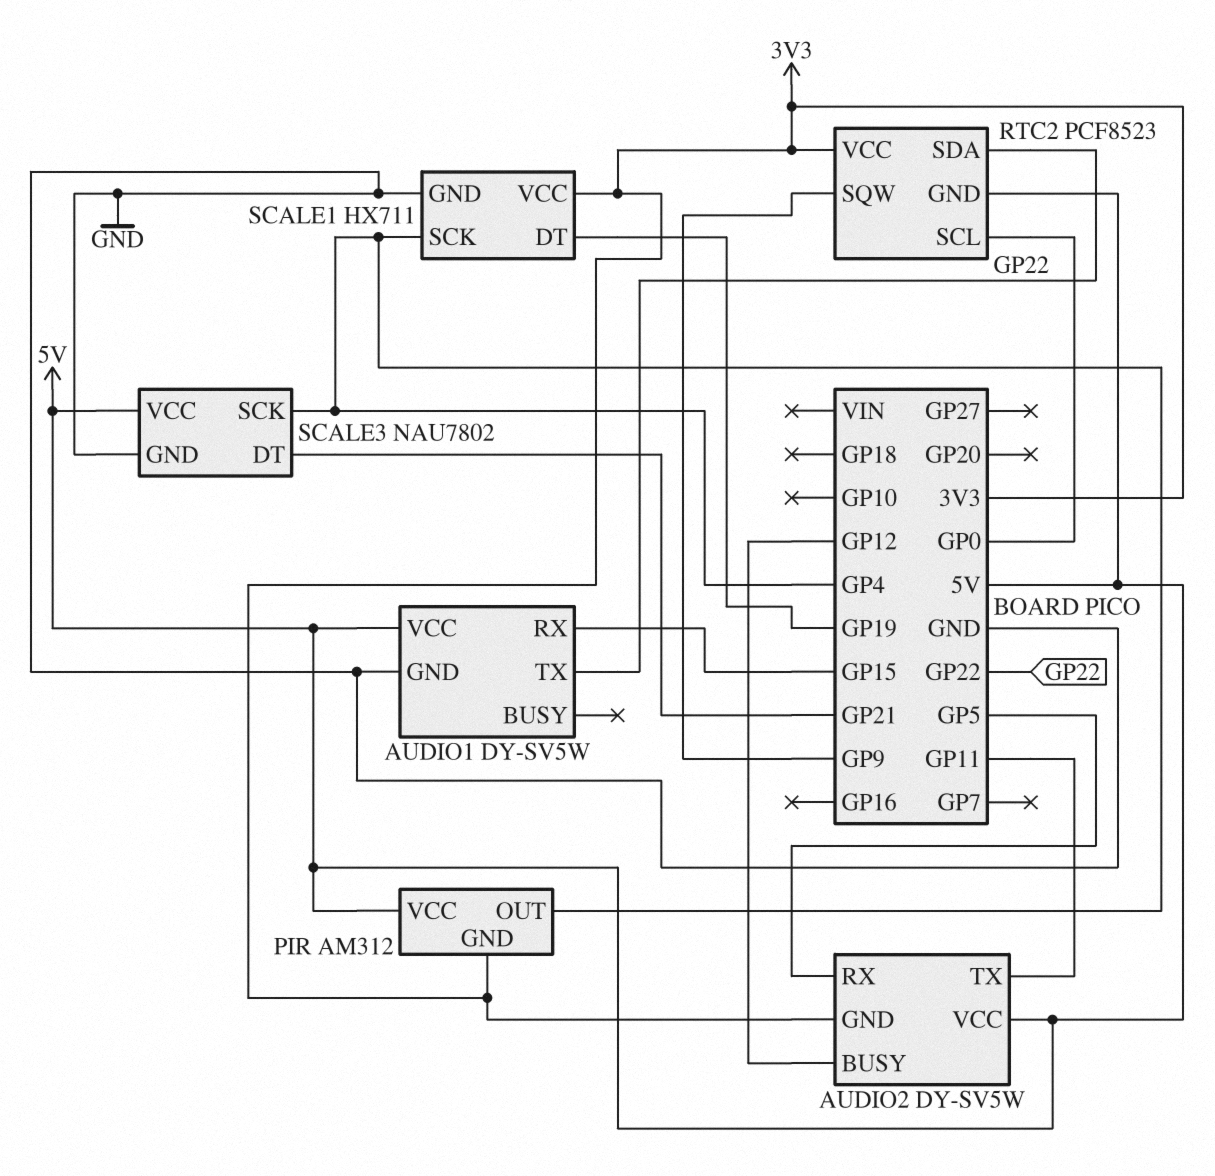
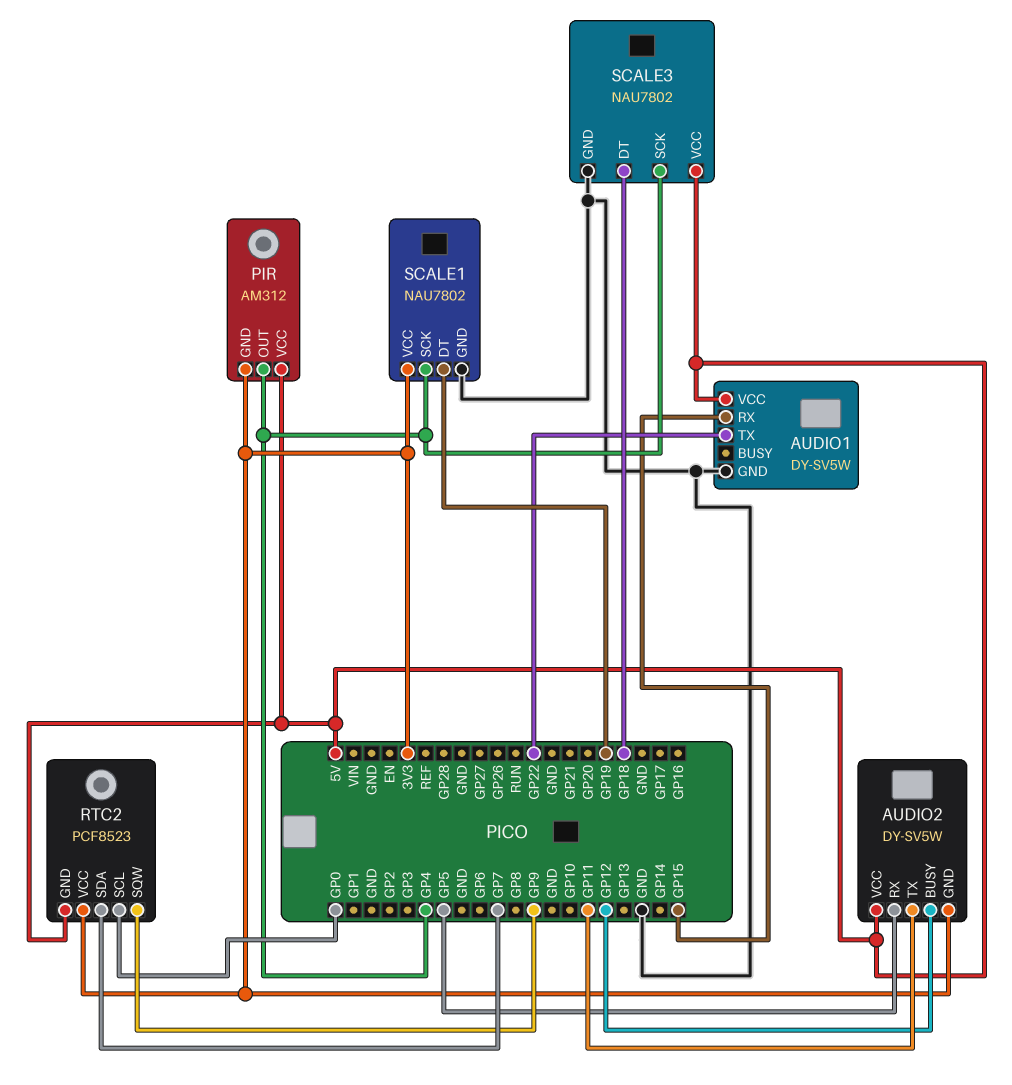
RTC2 pin SDA: GP22 -> GP7
SCALE1: HX711 -> NAU7802
SCALE3 pin DT: GP21 -> GP18

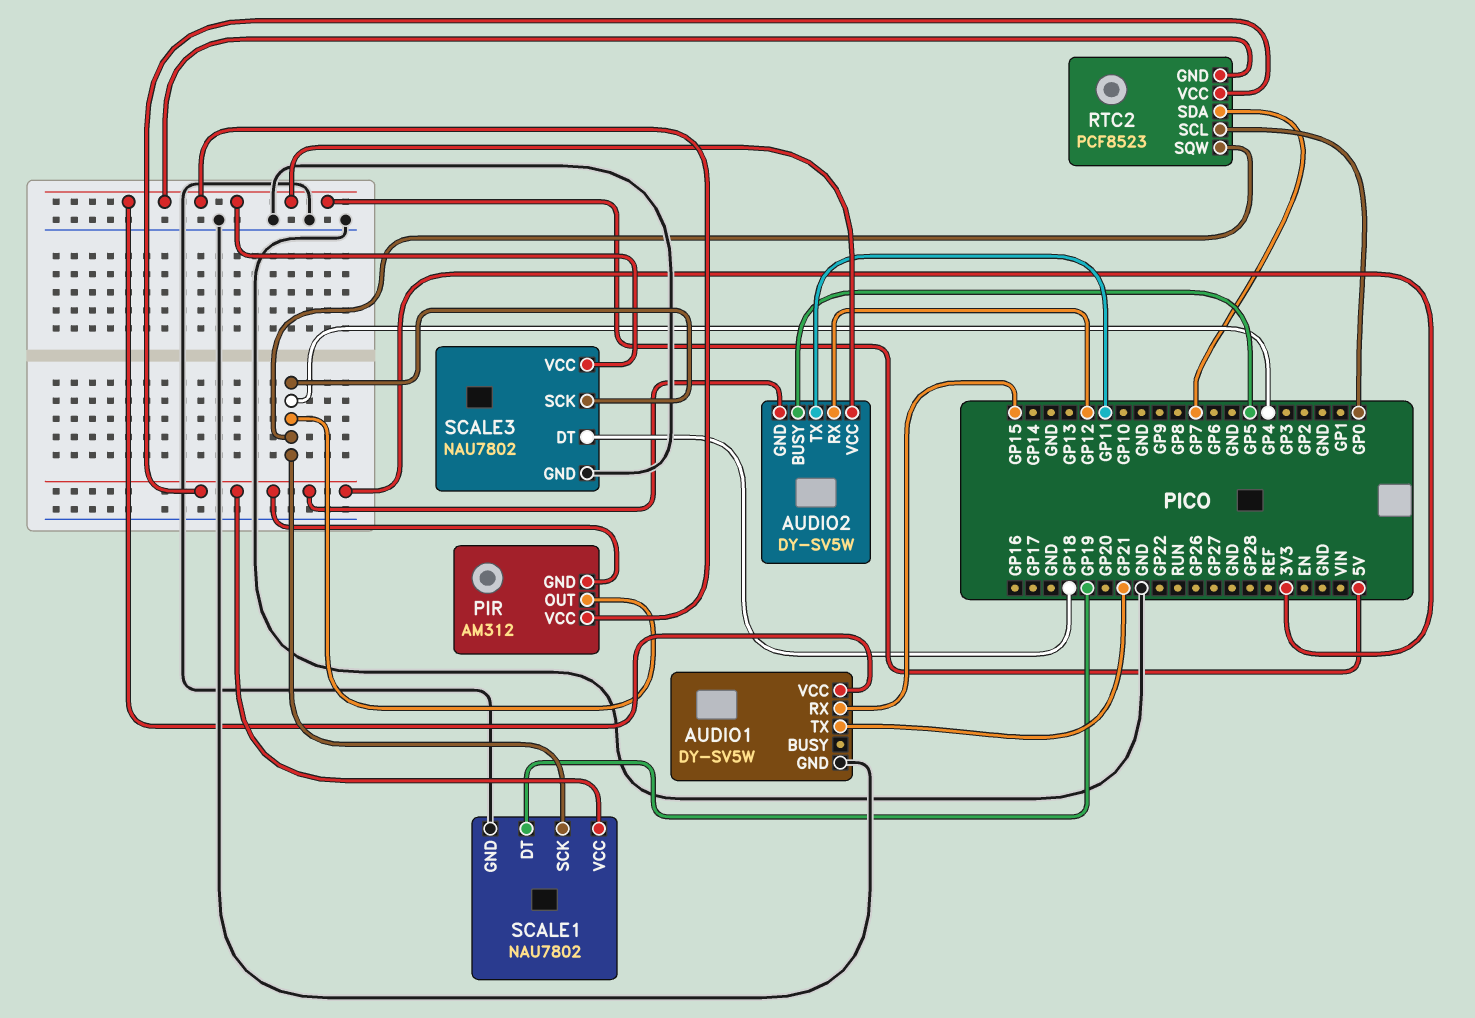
AUDIO1 pin TX: GP22 -> GP21
AUDIO2 pin BUSY: GP12 -> GP5
AUDIO2 pin RX: GP5 -> GP12
RTC2 pin SQW: GP9 -> GP4

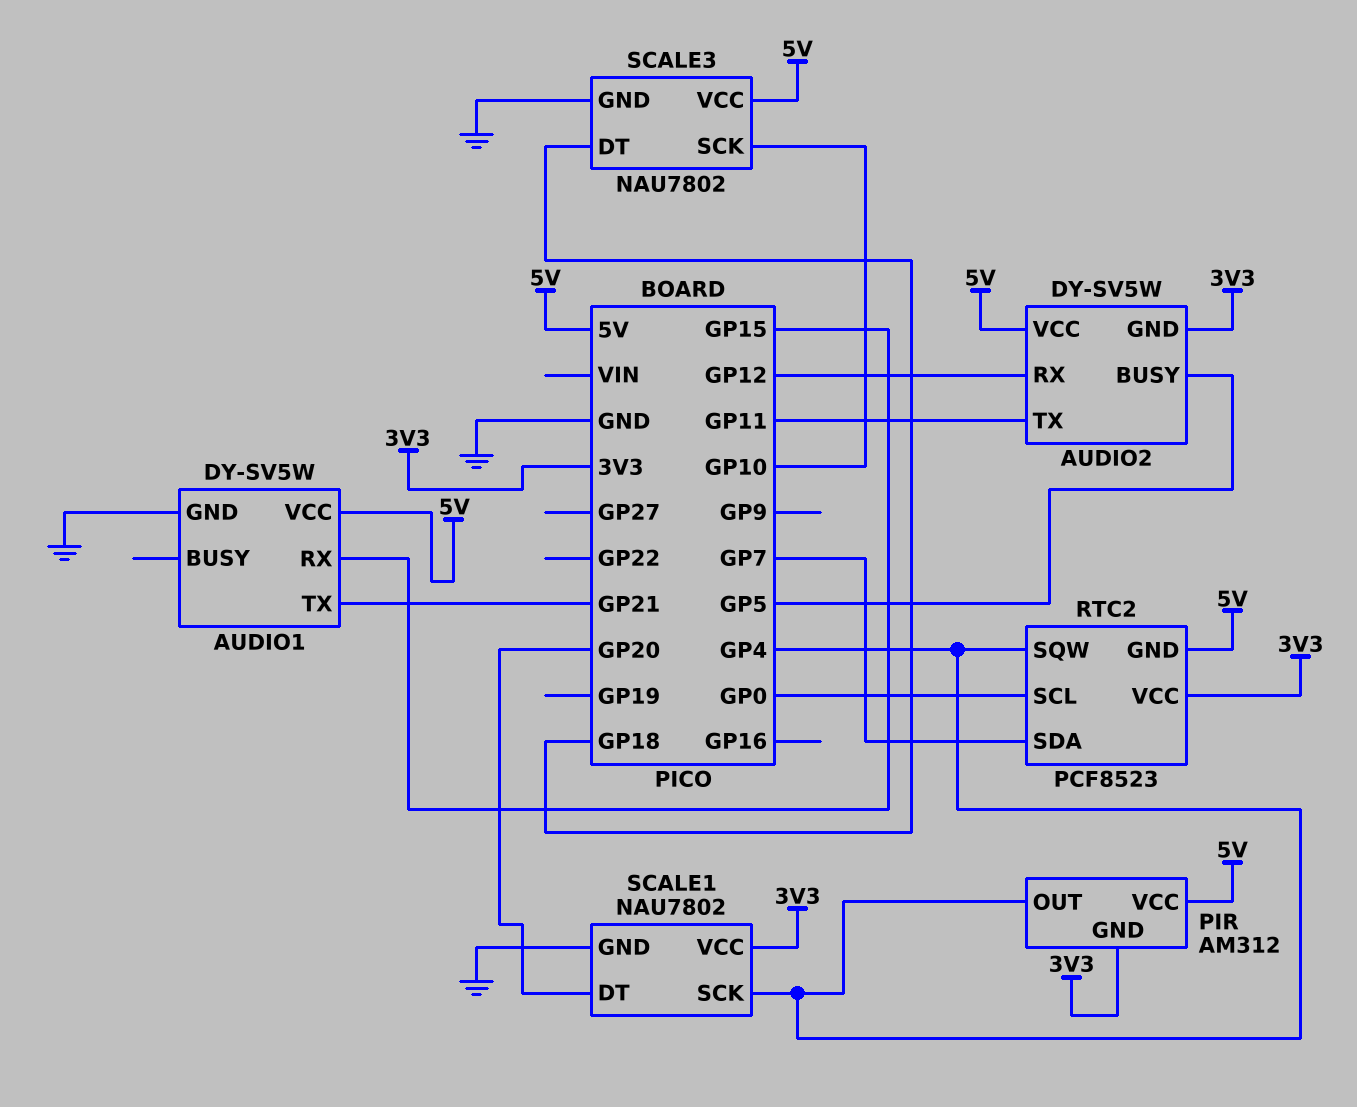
SCALE1 pin DT: GP19 -> GP20
SCALE3 pin SCK: GP4 -> GP10

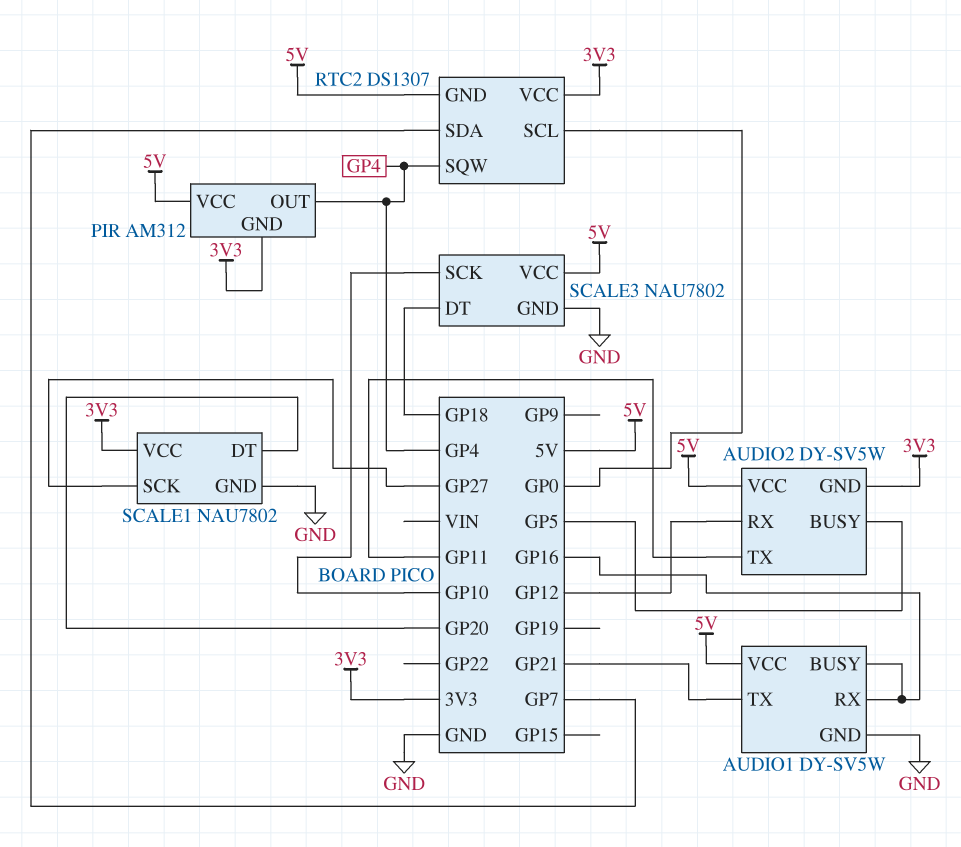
AUDIO1 pin BUSY: none -> GP16
AUDIO1 pin RX: GP15 -> GP16
RTC2: PCF8523 -> DS1307
SCALE1 pin SCK: GP4 -> GP27

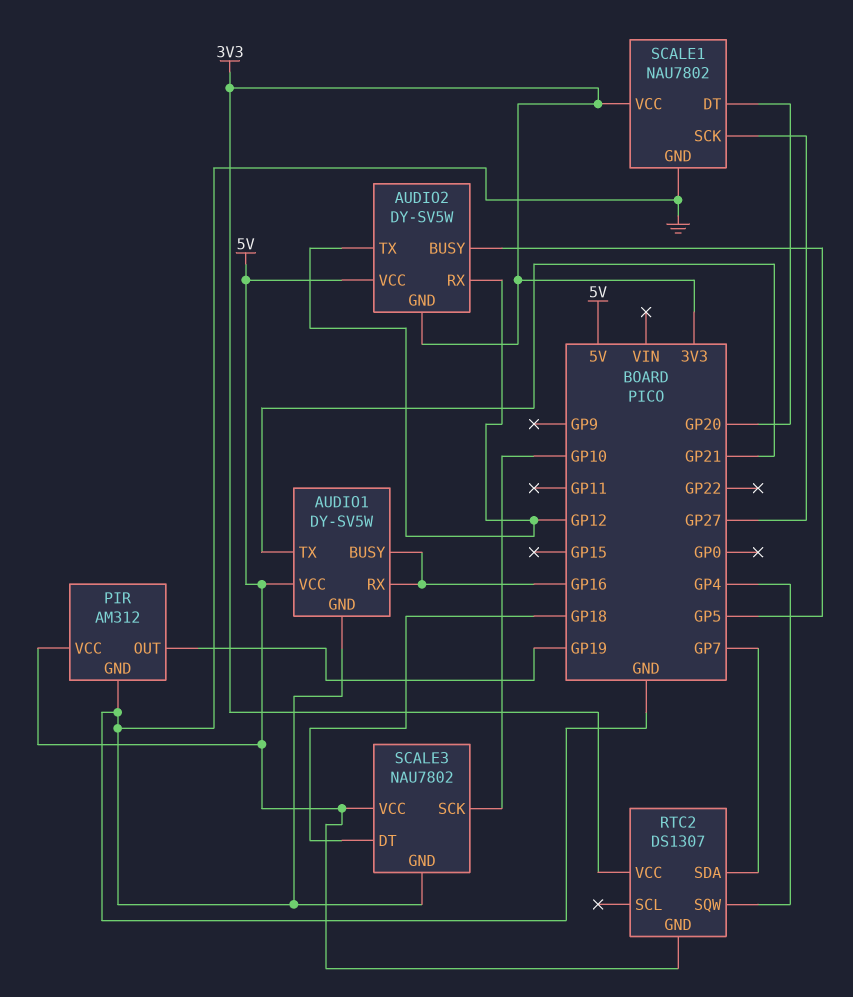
AUDIO2 pin TX: GP11 -> GP12
PIR pin GND: 3V3 -> GND
PIR pin OUT: GP4 -> GP19
RTC2 pin SCL: GP0 -> none

